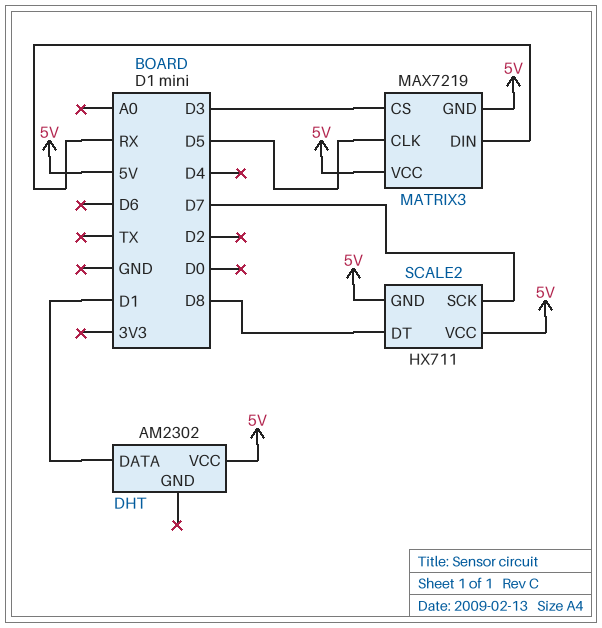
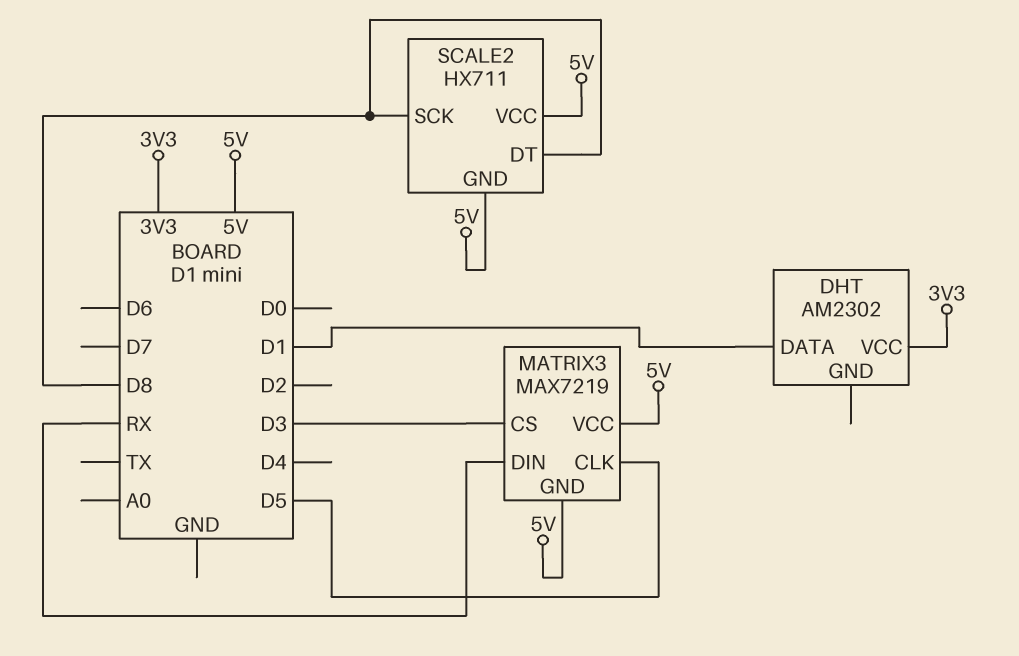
DHT pin VCC: 5V -> 3V3
SCALE2 pin SCK: D7 -> D8

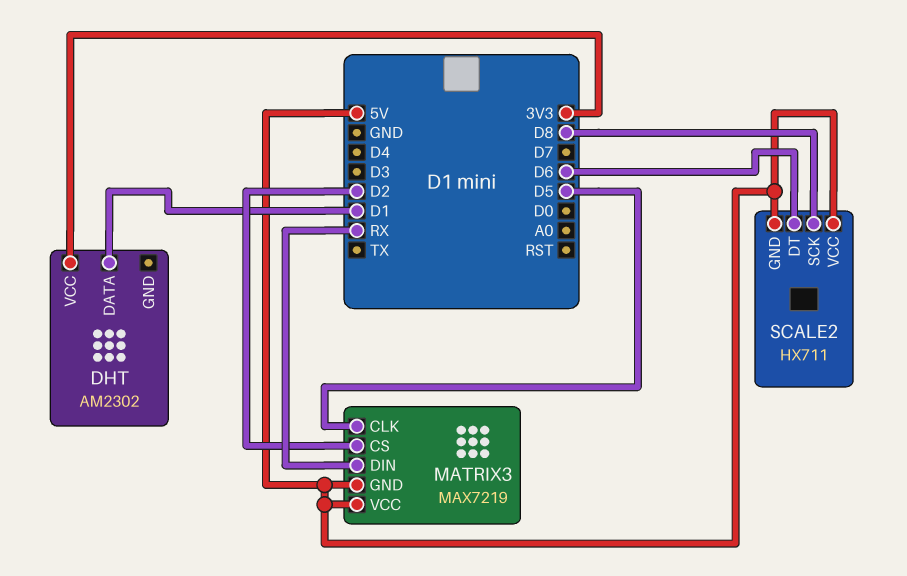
MATRIX3 pin CS: D3 -> D2
SCALE2 pin DT: D8 -> D6

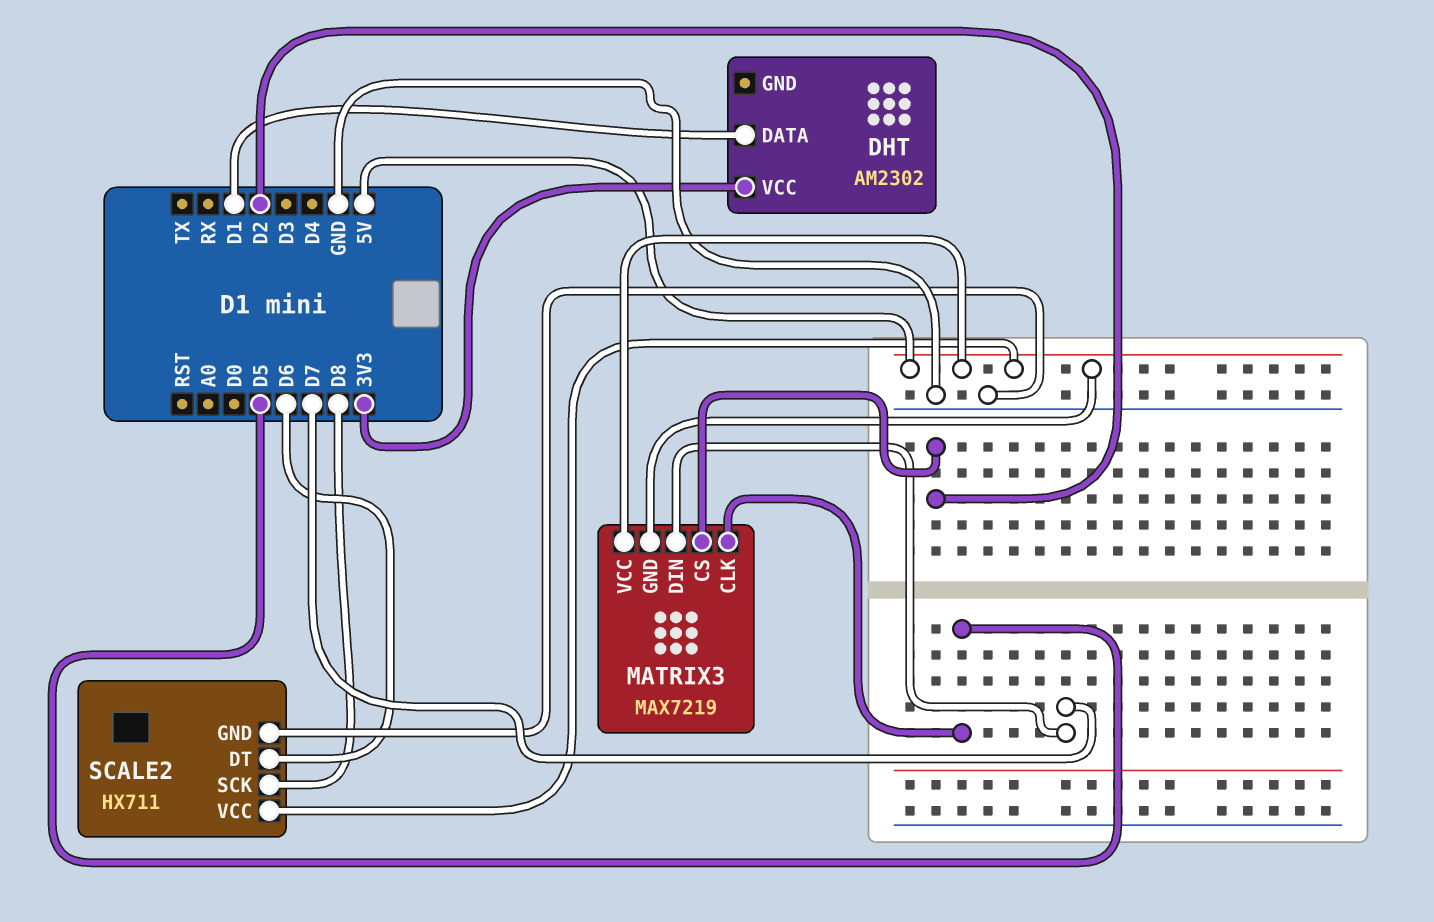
MATRIX3 pin DIN: RX -> D7
SCALE2 pin GND: 5V -> GND

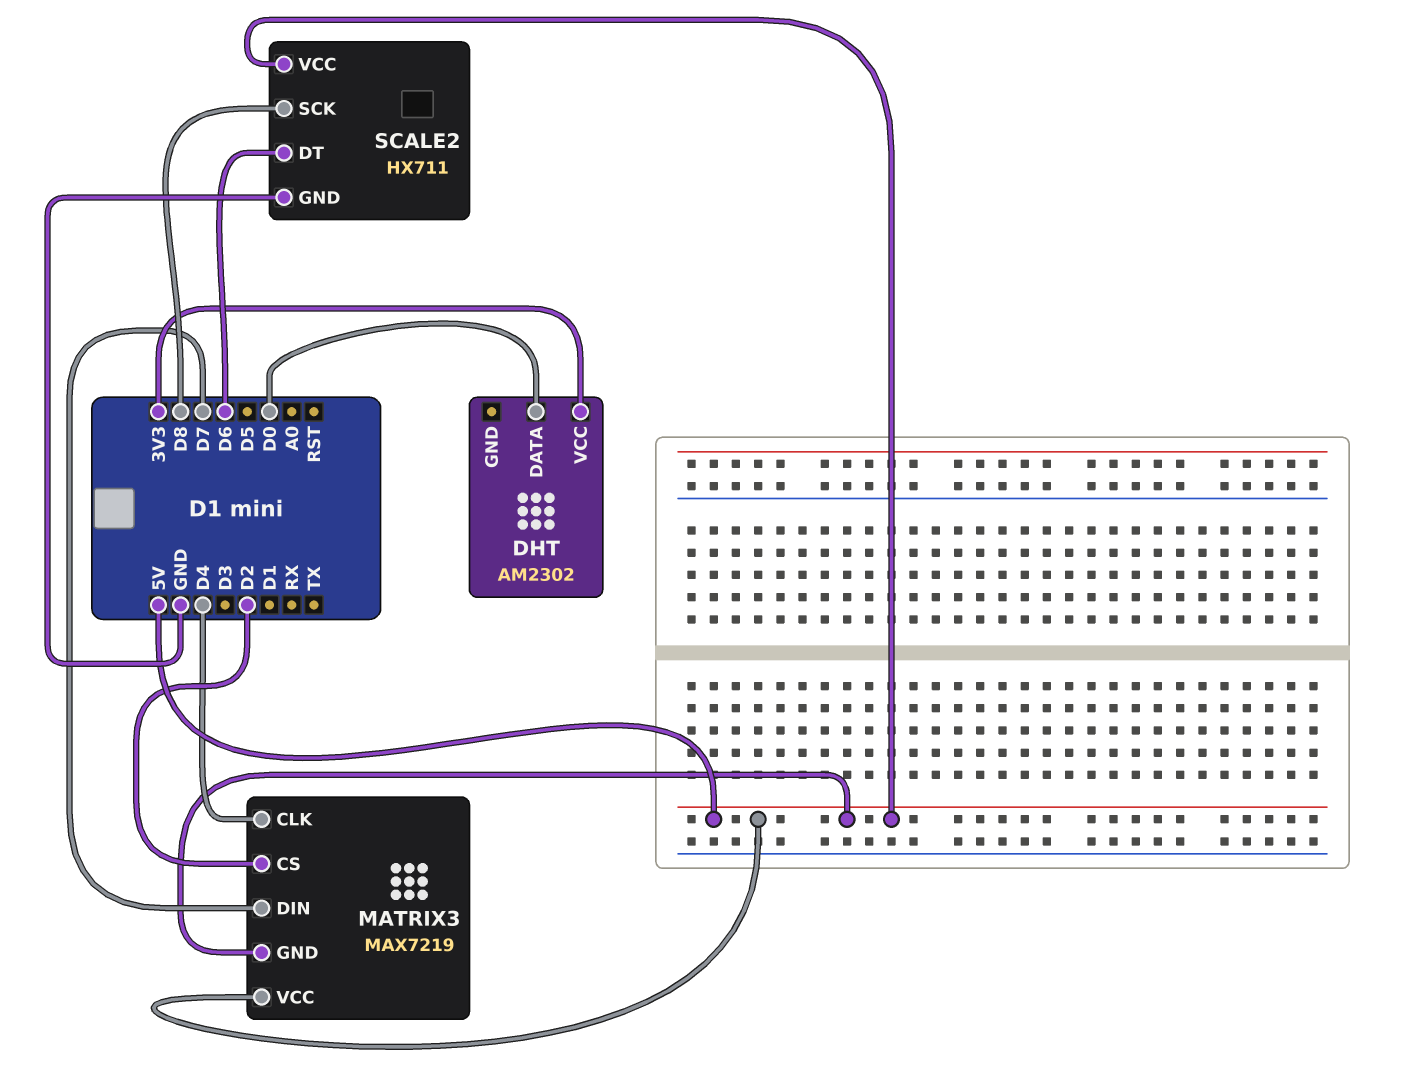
DHT pin DATA: D1 -> D0
MATRIX3 pin CLK: D5 -> D4

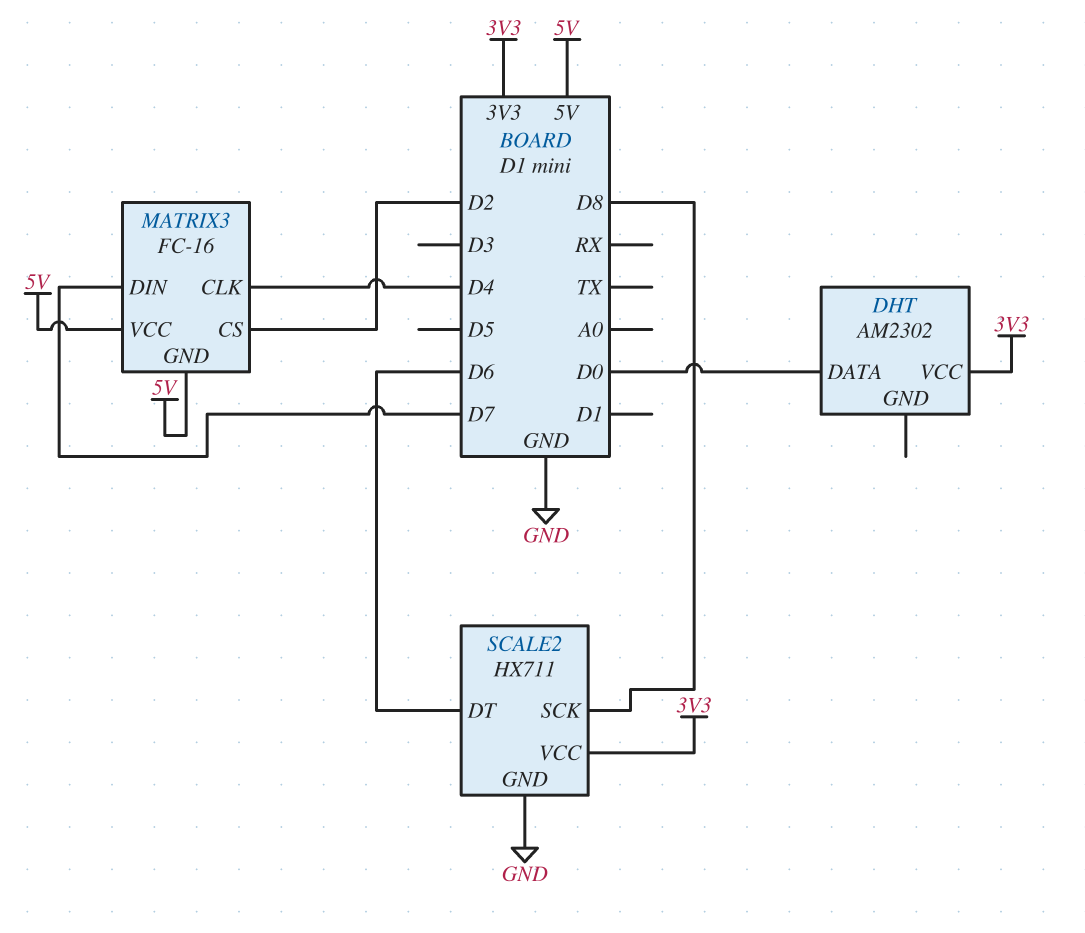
MATRIX3: MAX7219 -> FC-16
SCALE2 pin VCC: 5V -> 3V3

